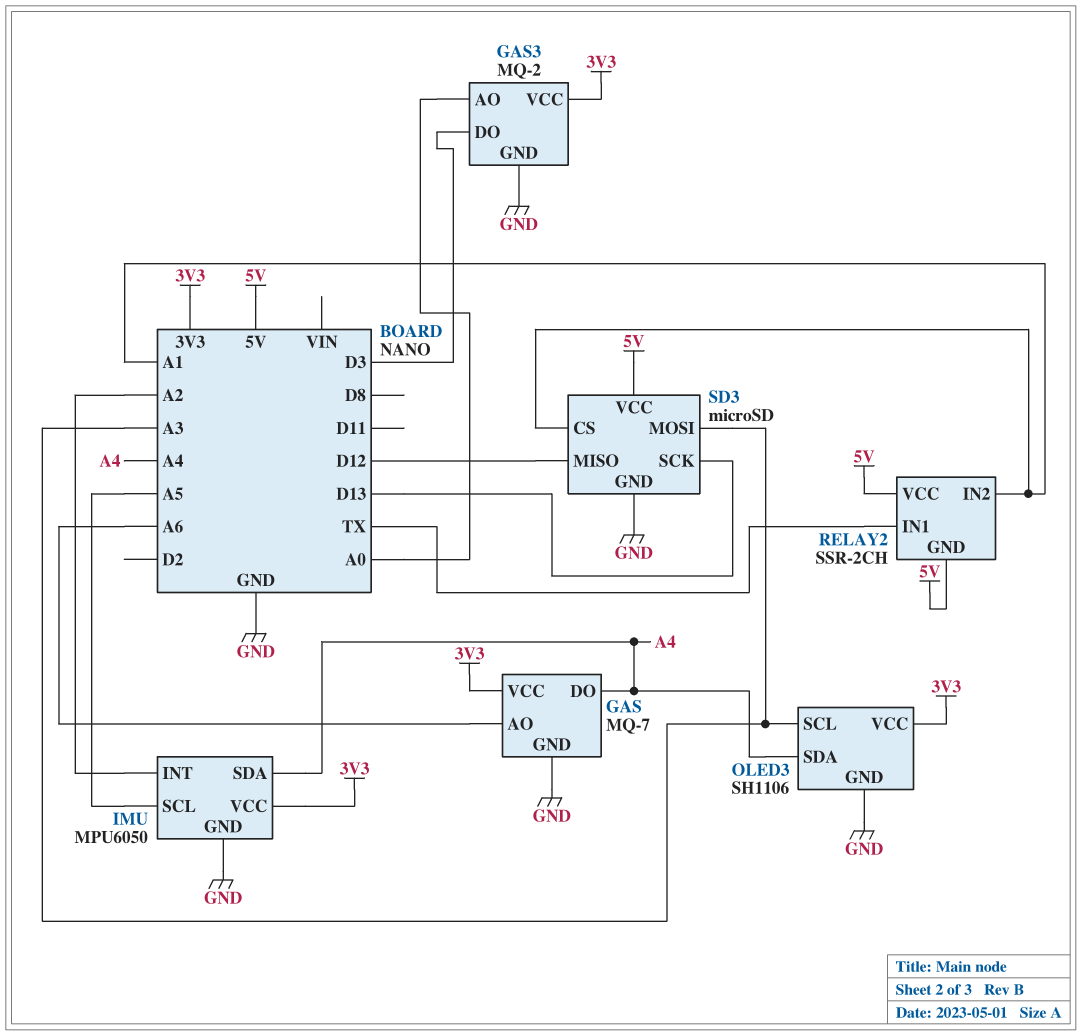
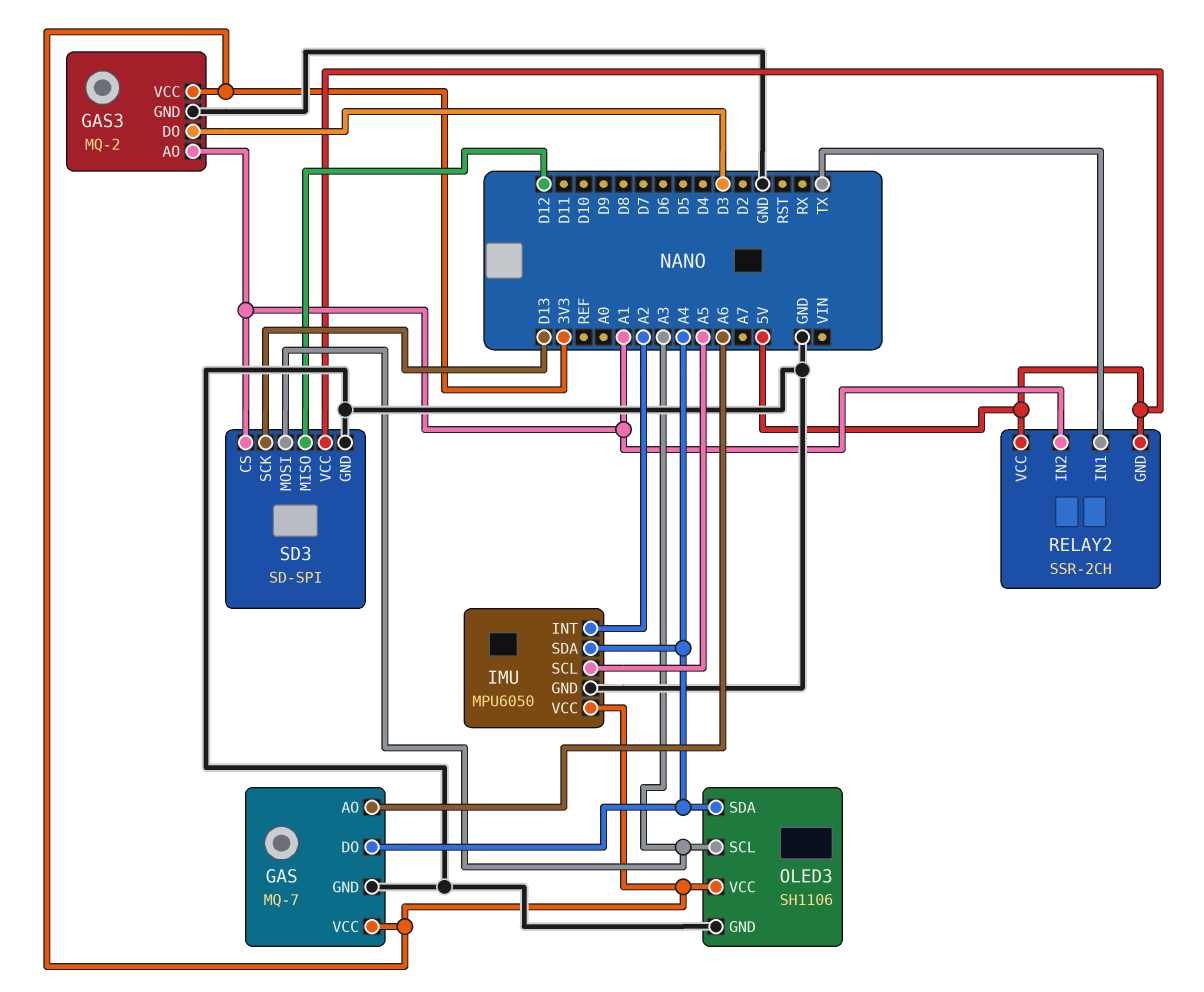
GAS3 pin AO: A0 -> A1
SD3: microSD -> SD-SPI

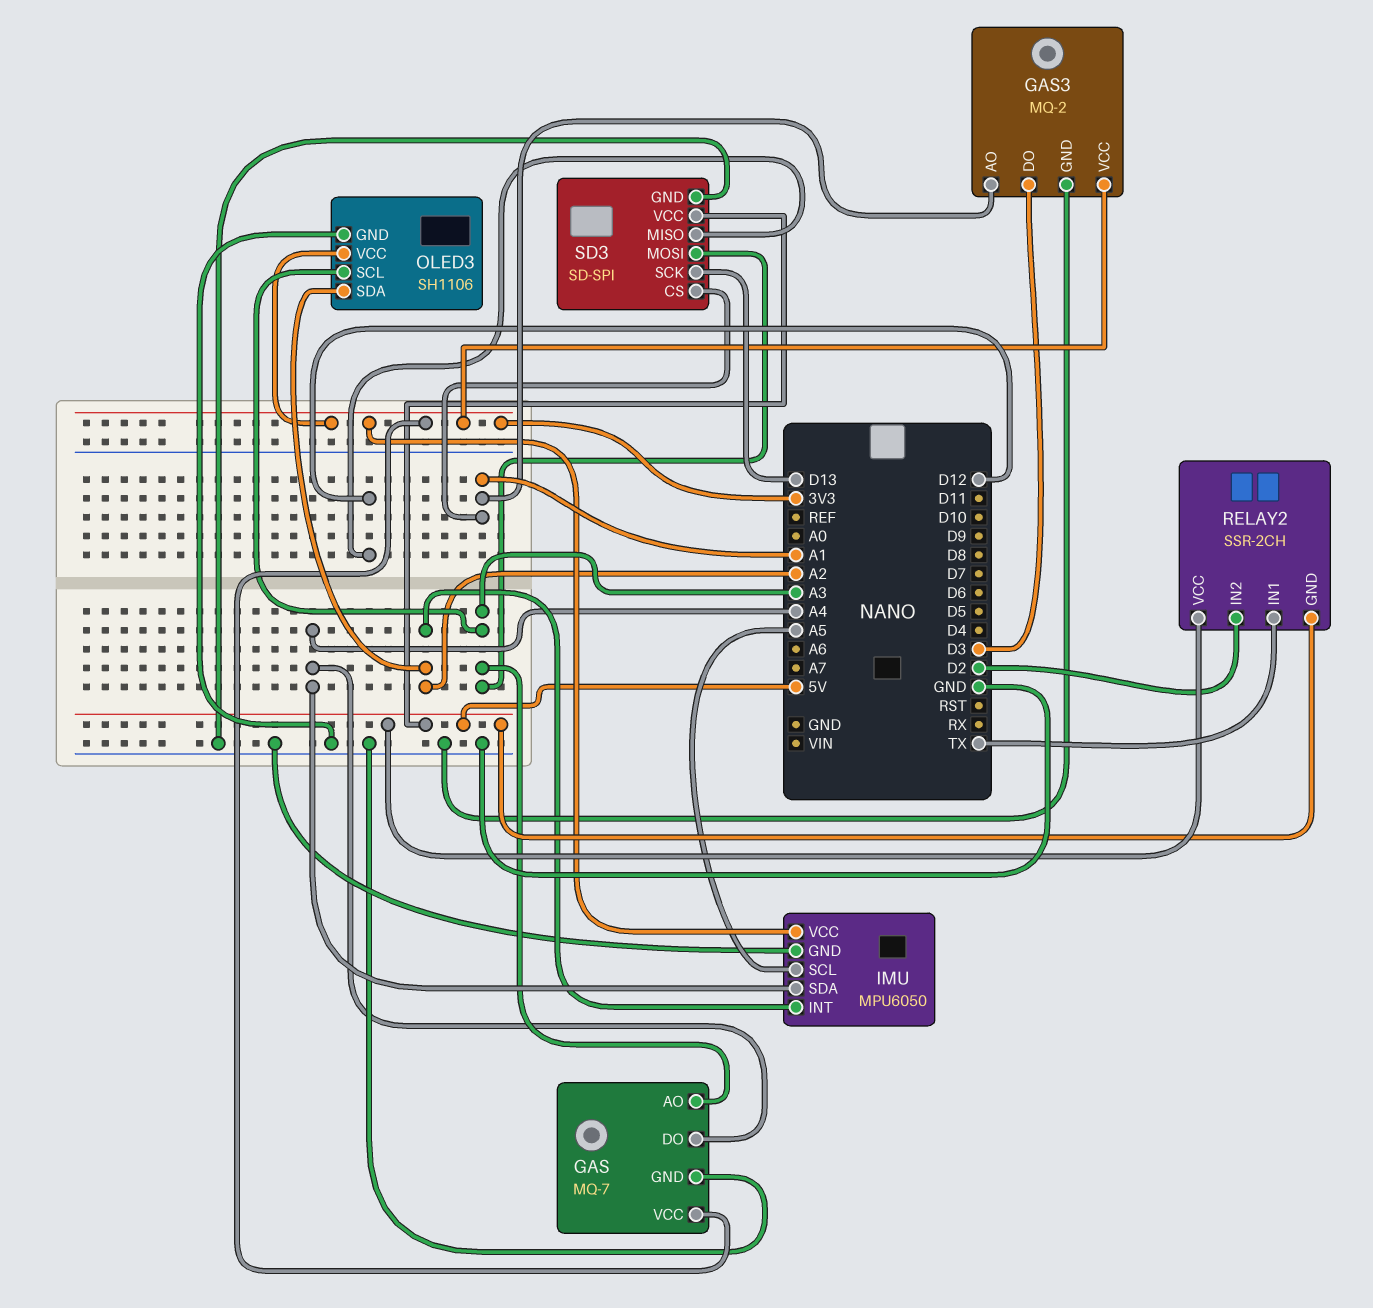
GAS pin AO: A6 -> A3
OLED3 pin SDA: A4 -> A2
RELAY2 pin IN2: A1 -> D2

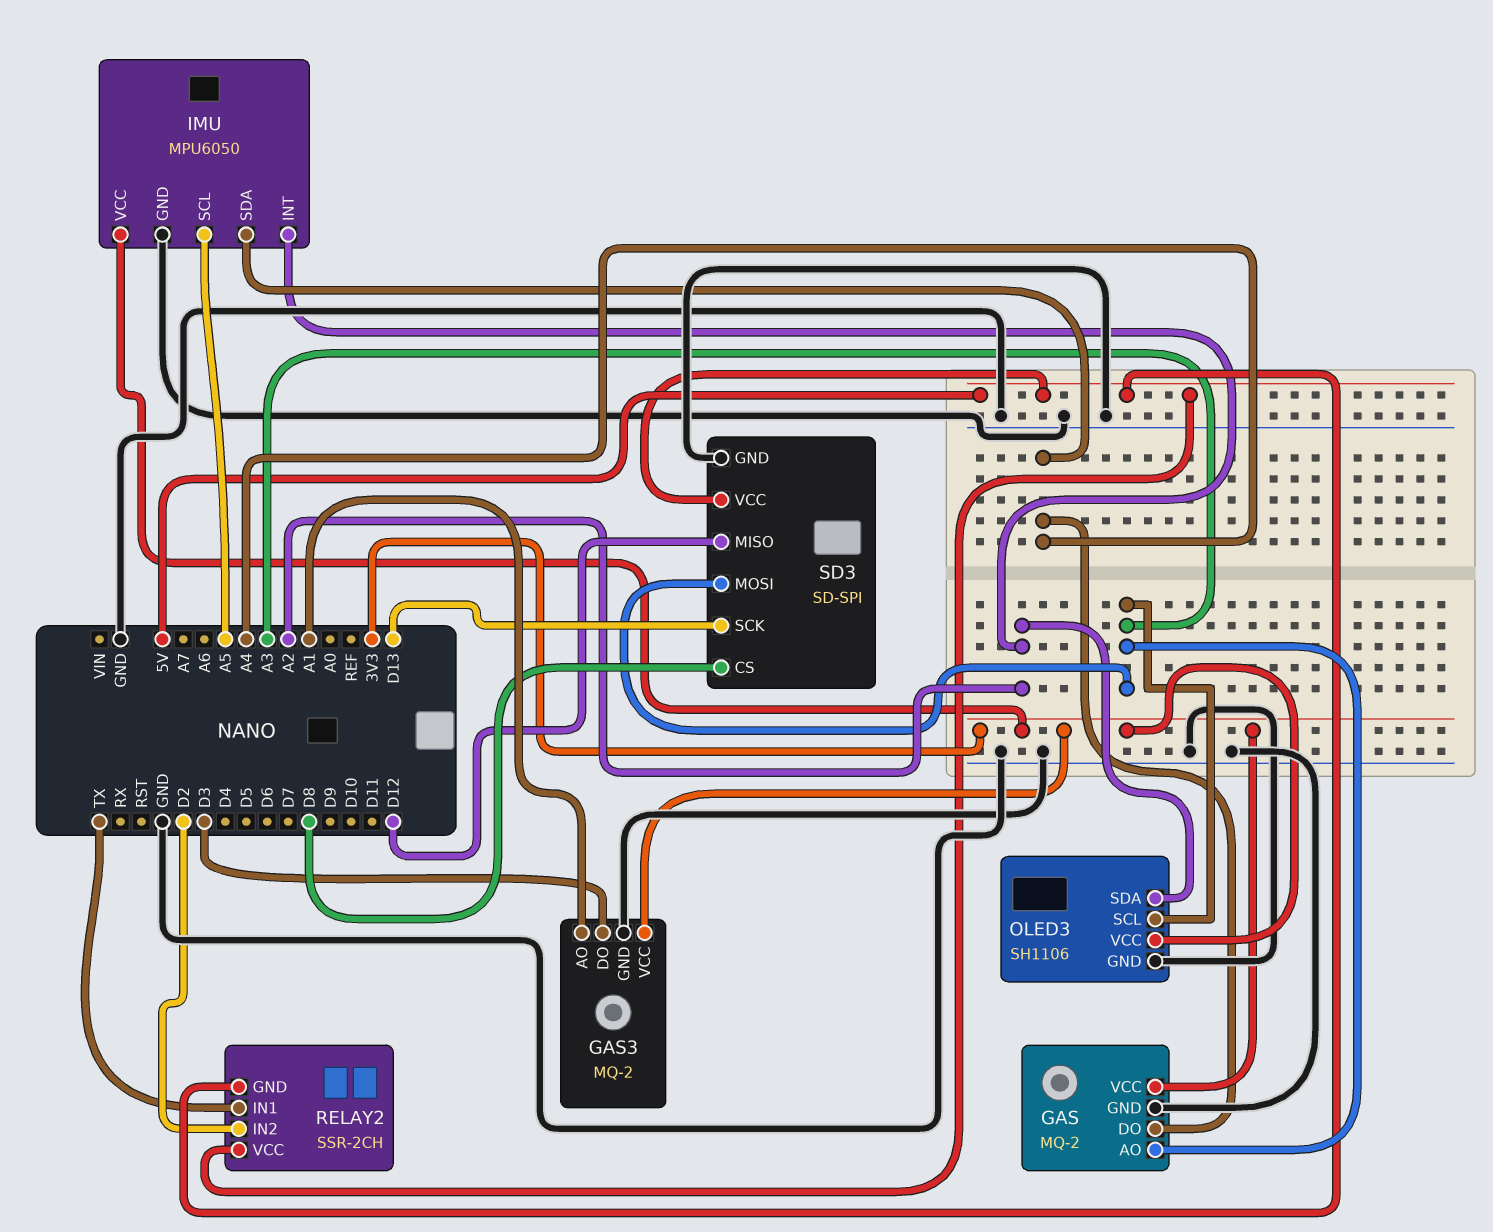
GAS: MQ-7 -> MQ-2
SD3 pin CS: A1 -> D8

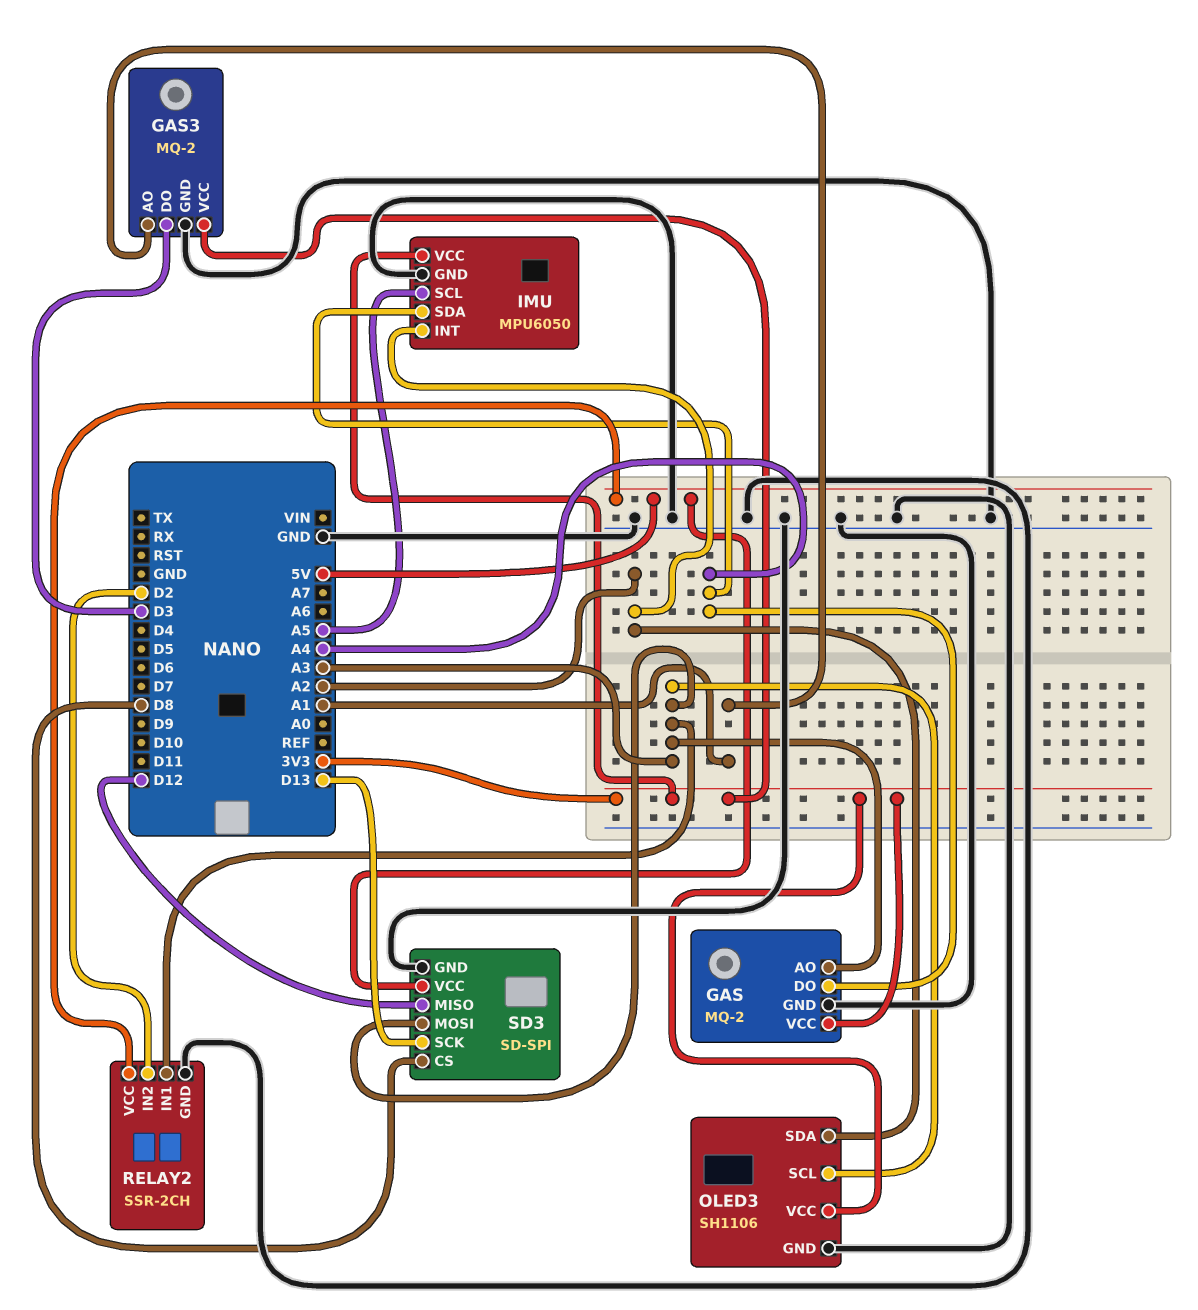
RELAY2 pin GND: 5V -> GND
RELAY2 pin IN1: TX -> A3

